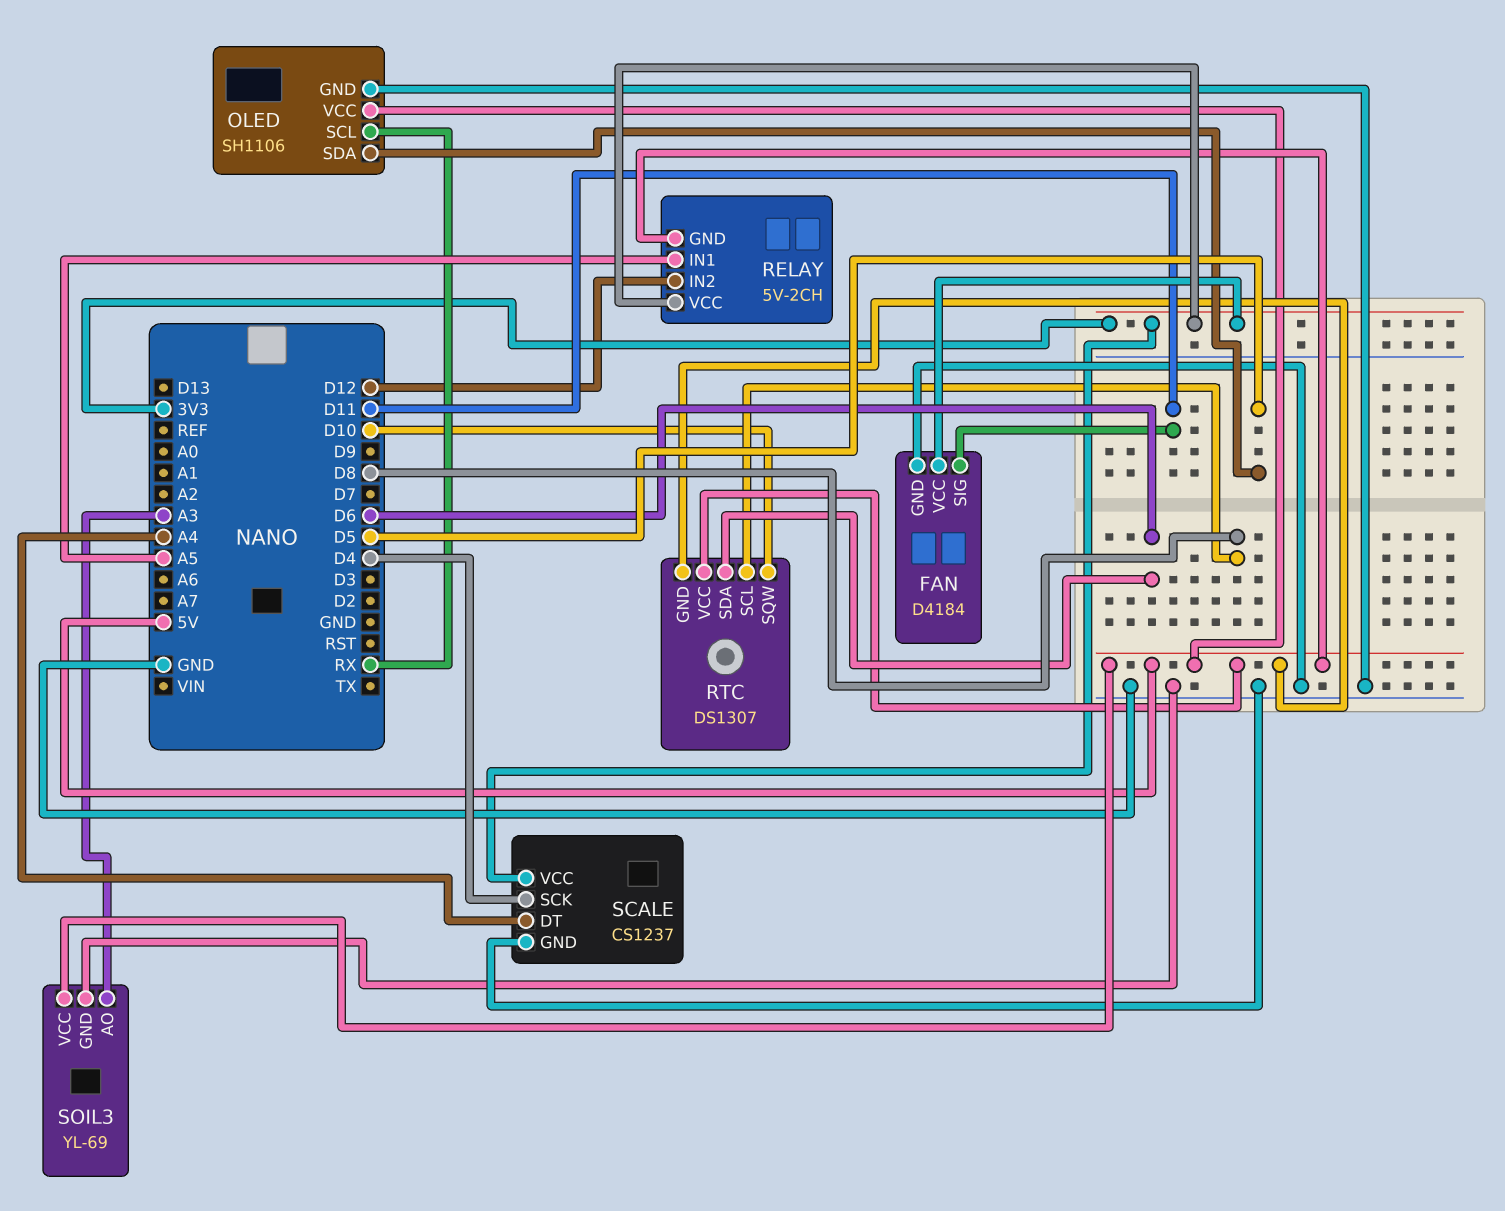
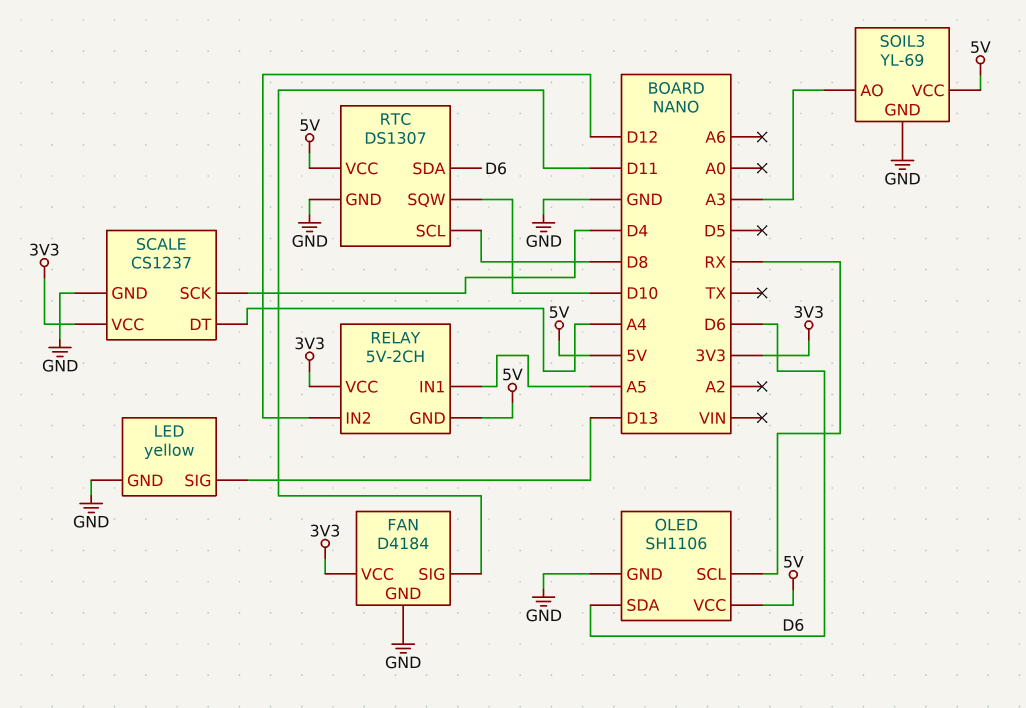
LED: none -> yellow
LED pin GND: none -> GND
LED pin SIG: none -> D13
OLED pin SDA: D5 -> D6
RTC pin GND: 5V -> GND

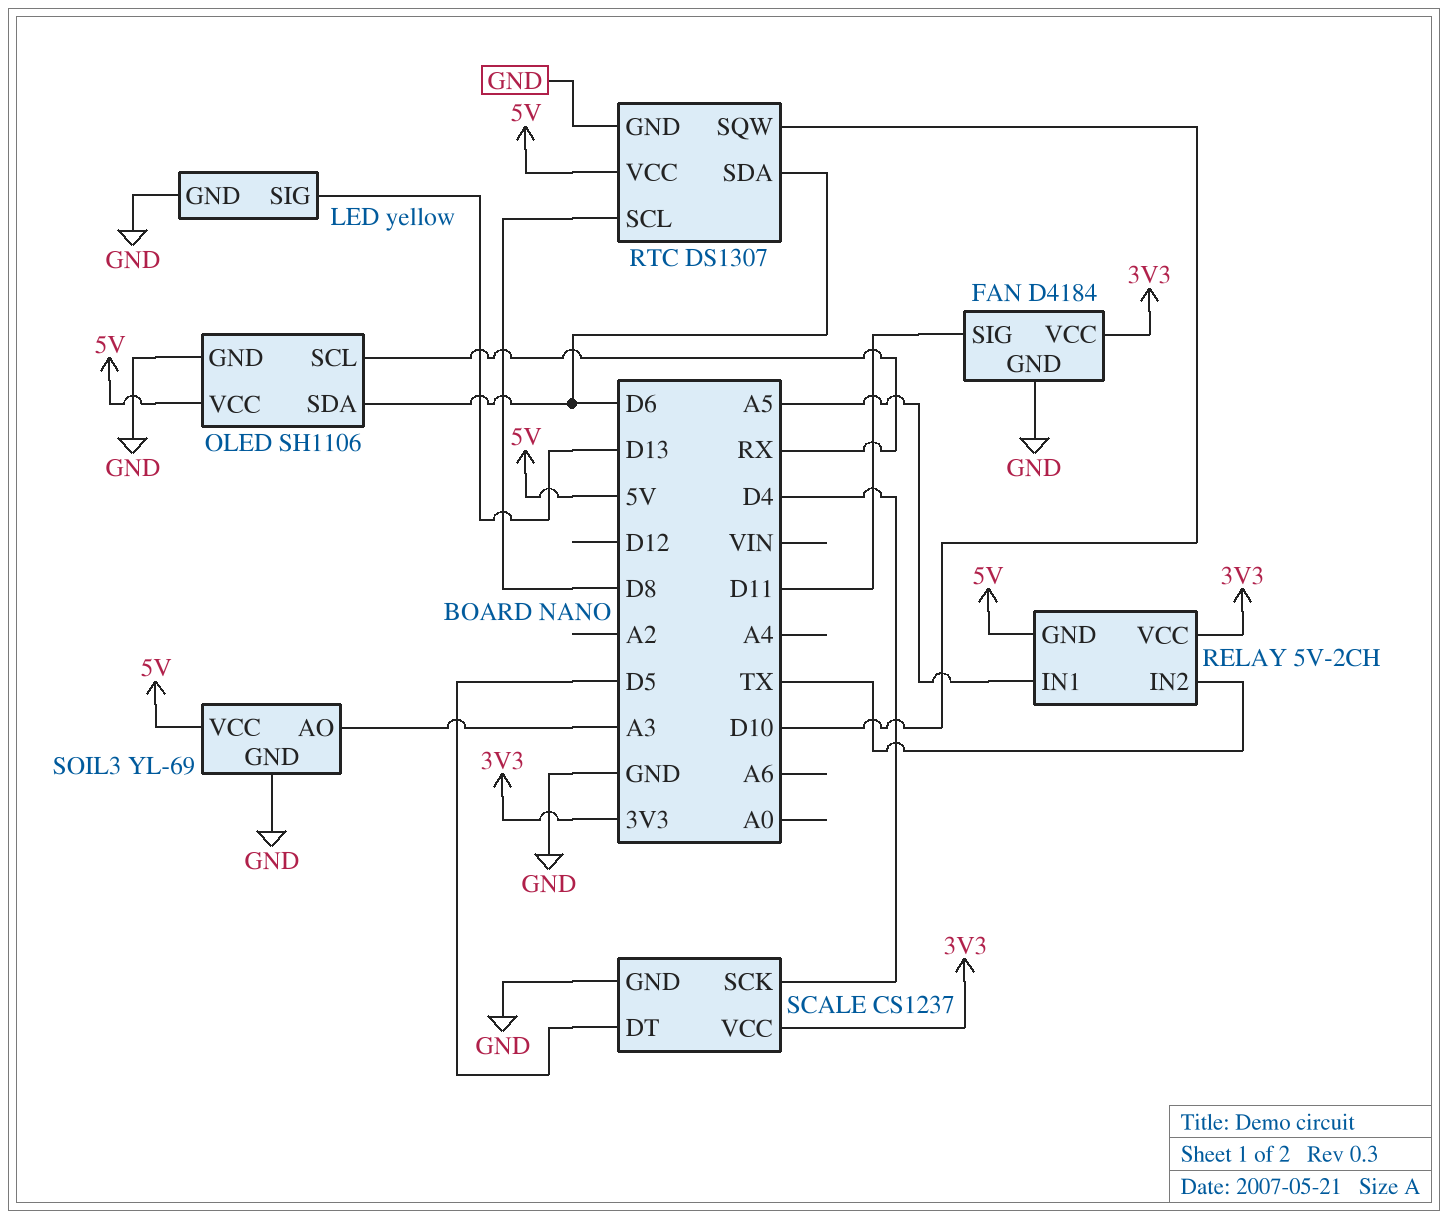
RELAY pin IN2: D12 -> TX
SCALE pin DT: A4 -> D5

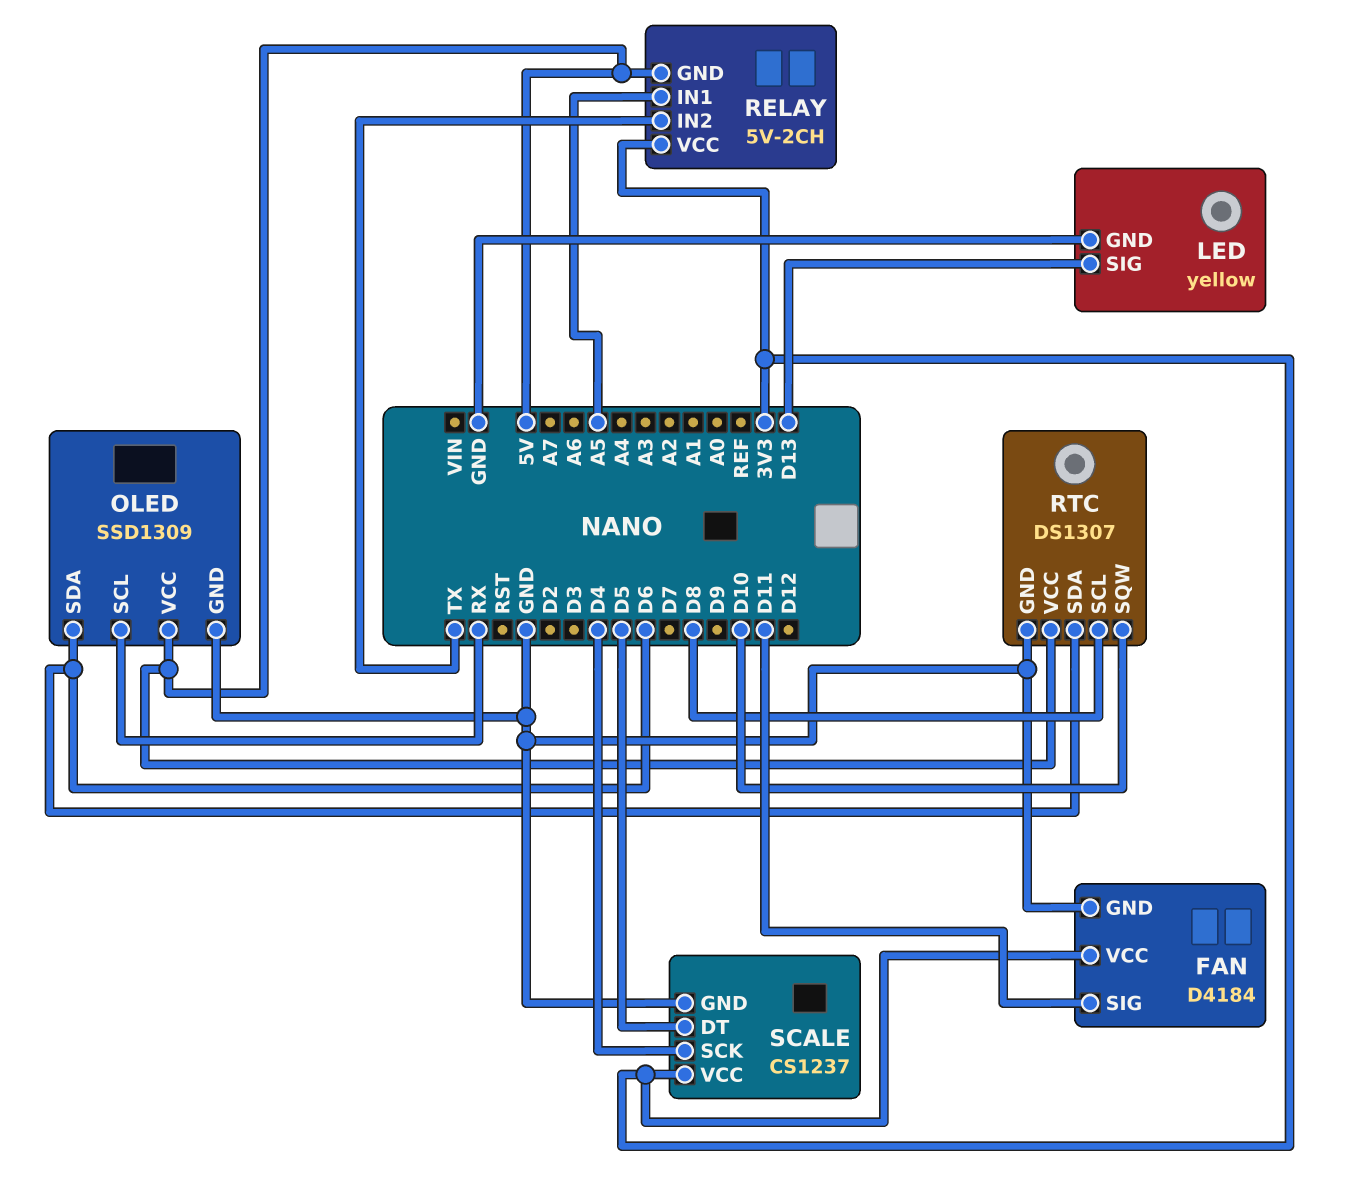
OLED: SH1106 -> SSD1309
SOIL3: YL-69 -> none
SOIL3 pin AO: A3 -> none
SOIL3 pin GND: GND -> none
SOIL3 pin VCC: 5V -> none

